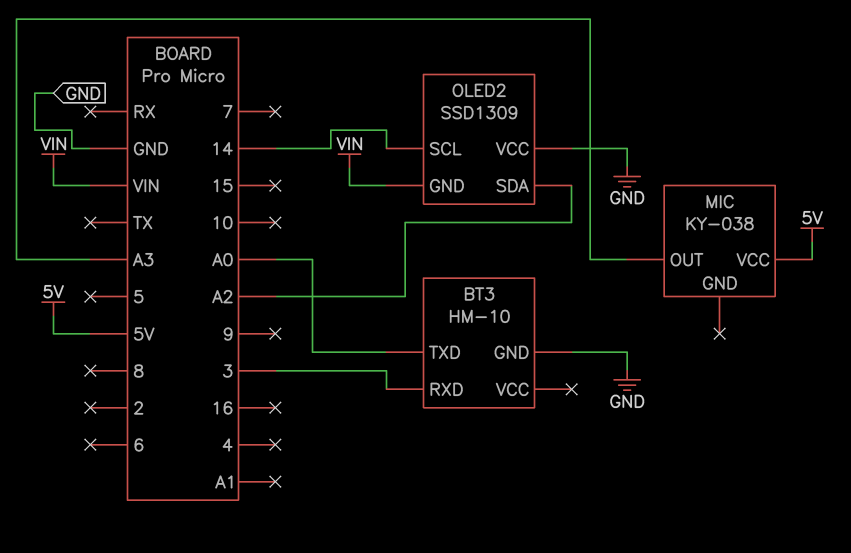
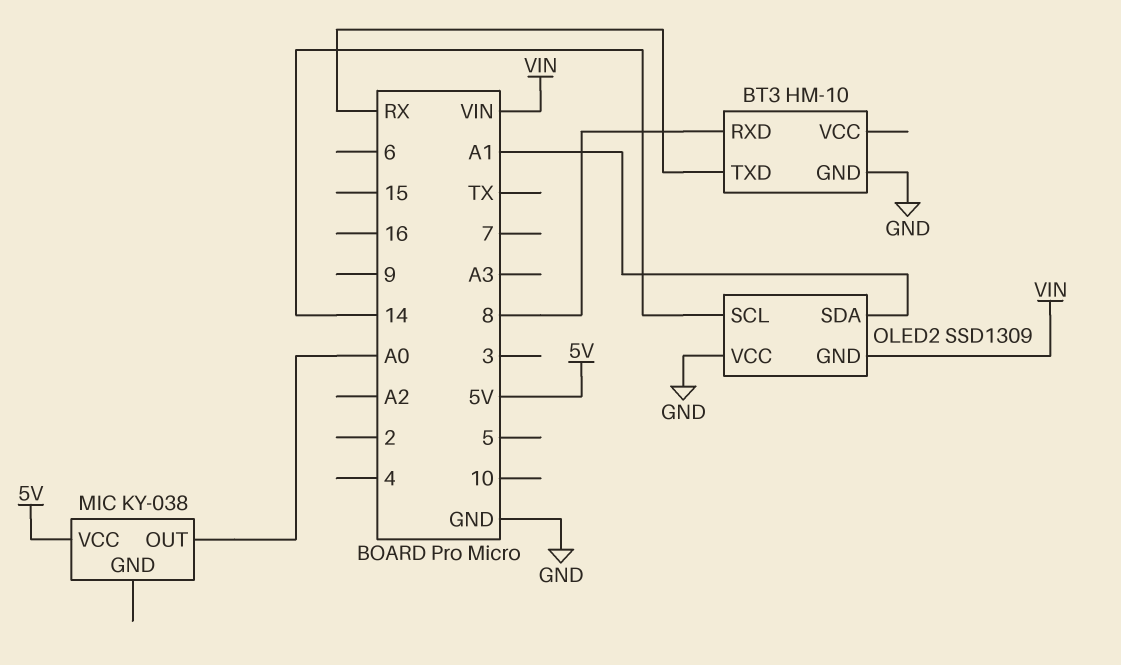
BT3 pin RXD: 3 -> 8
BT3 pin TXD: A0 -> RX
MIC pin OUT: A3 -> A0
OLED2 pin SDA: A2 -> A1

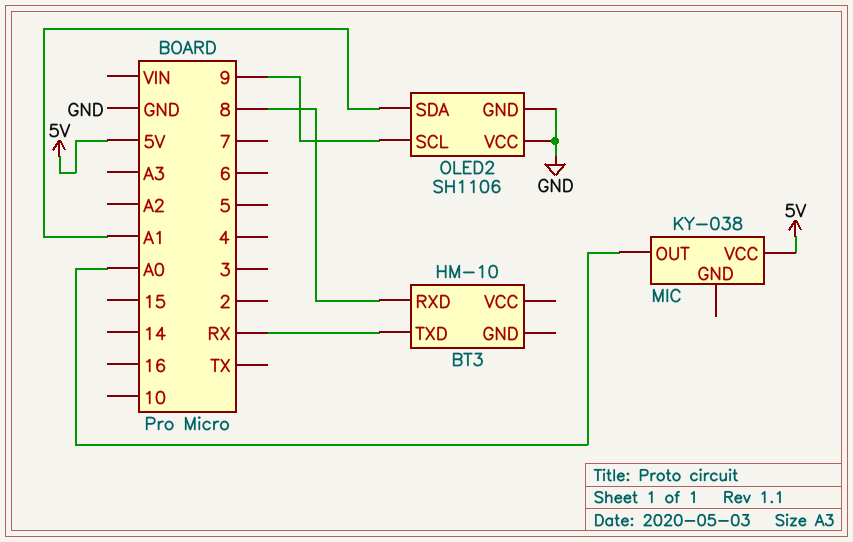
BT3 pin GND: GND -> none
OLED2: SSD1309 -> SH1106
OLED2 pin GND: VIN -> GND
OLED2 pin SCL: 14 -> 9

